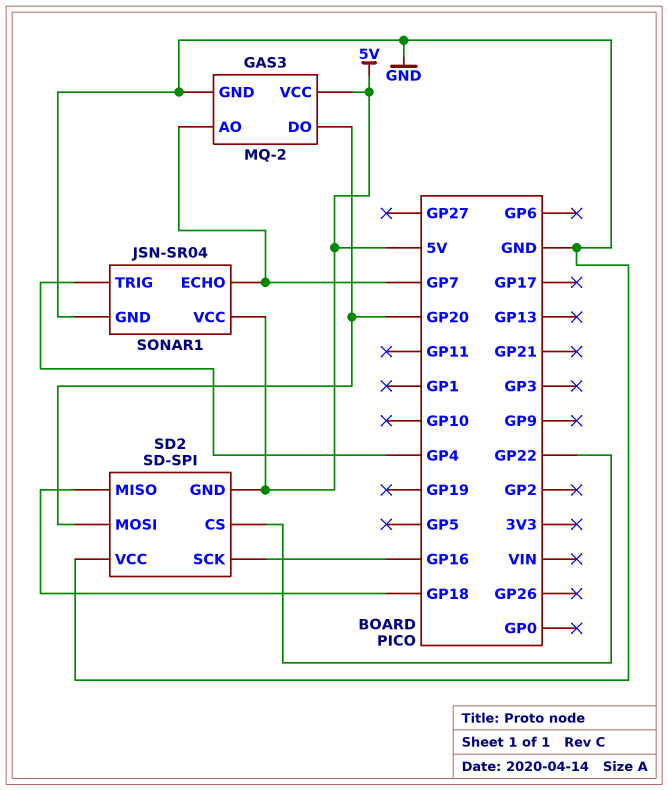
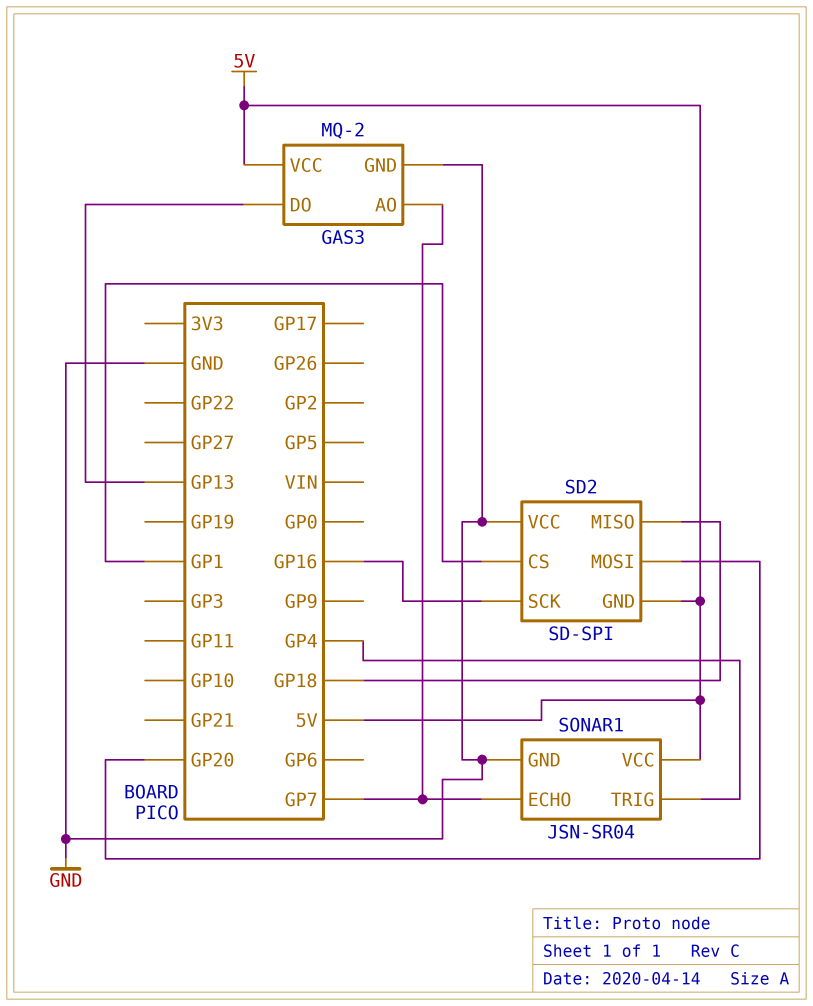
GAS3 pin DO: GP20 -> GP13
SD2 pin CS: GP22 -> GP1

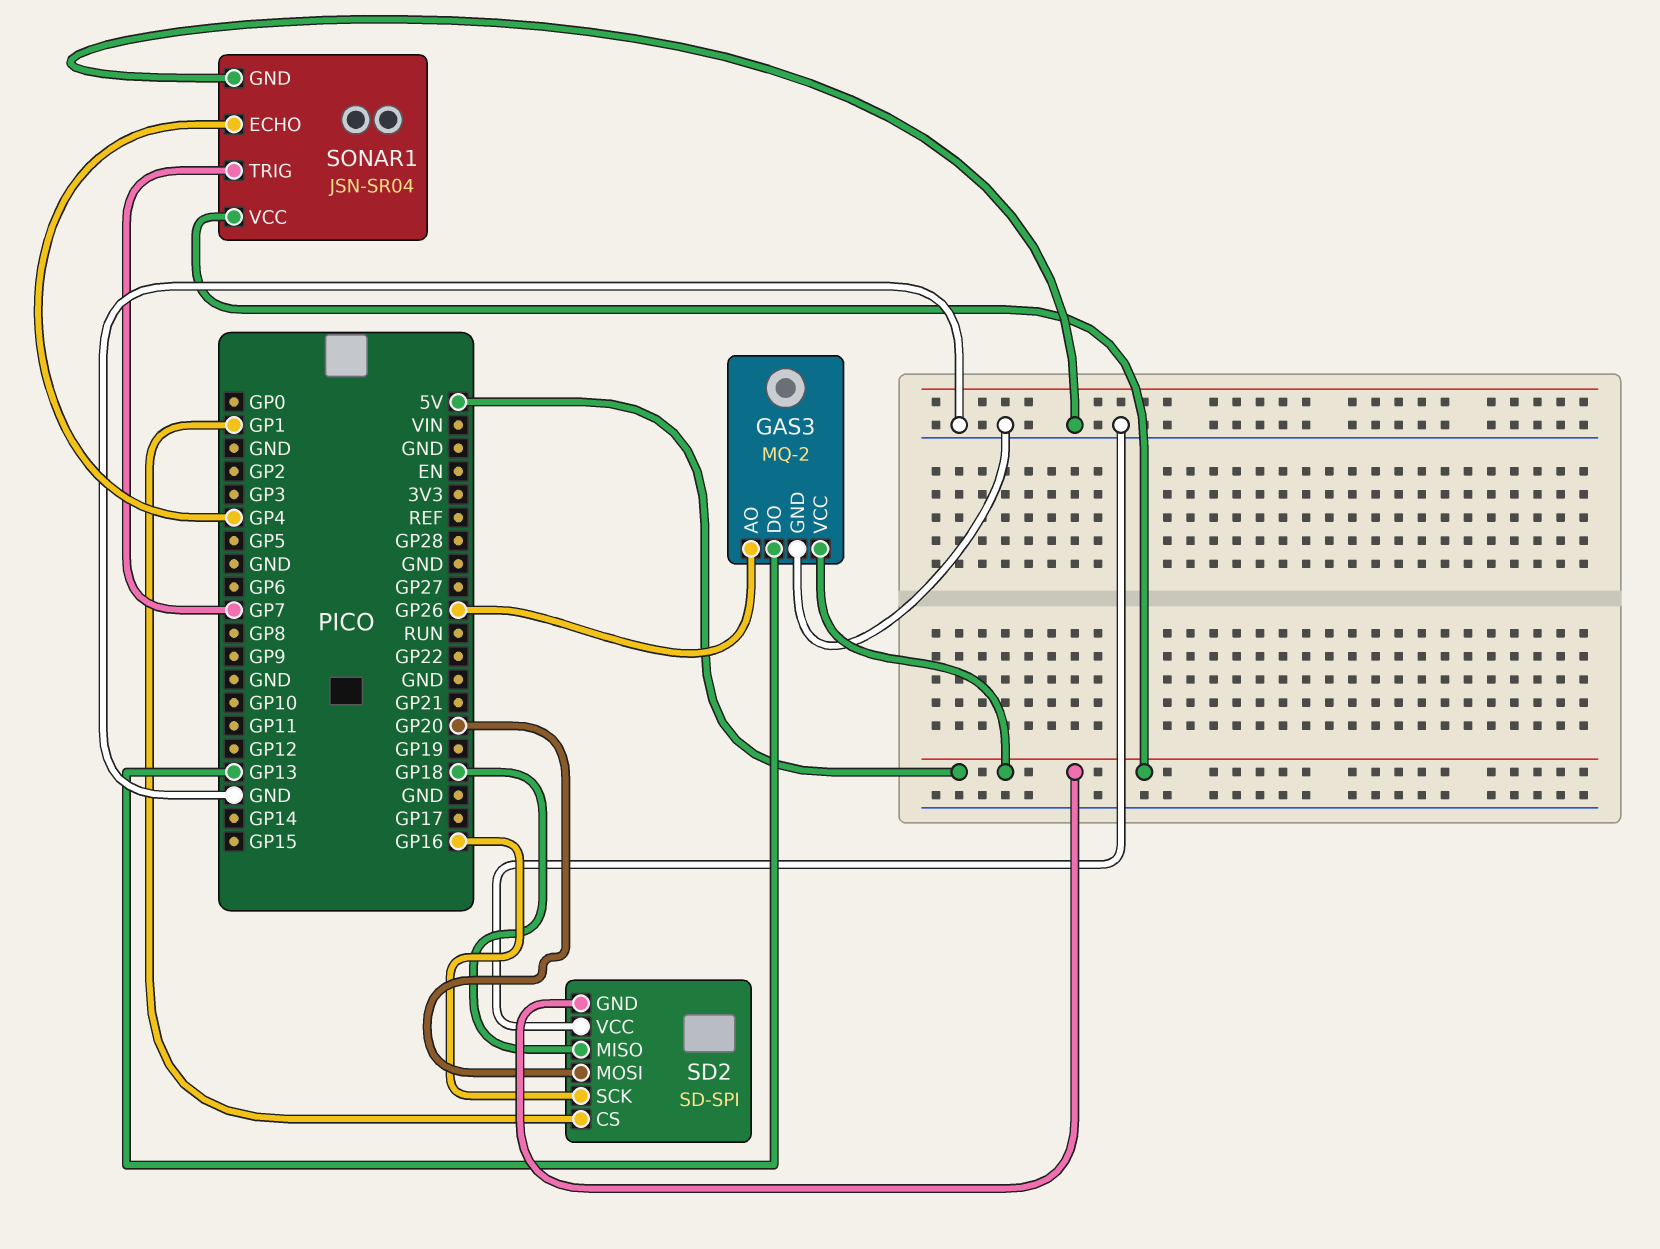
GAS3 pin AO: GP7 -> GP26
SONAR1 pin ECHO: GP7 -> GP4
SONAR1 pin TRIG: GP4 -> GP7

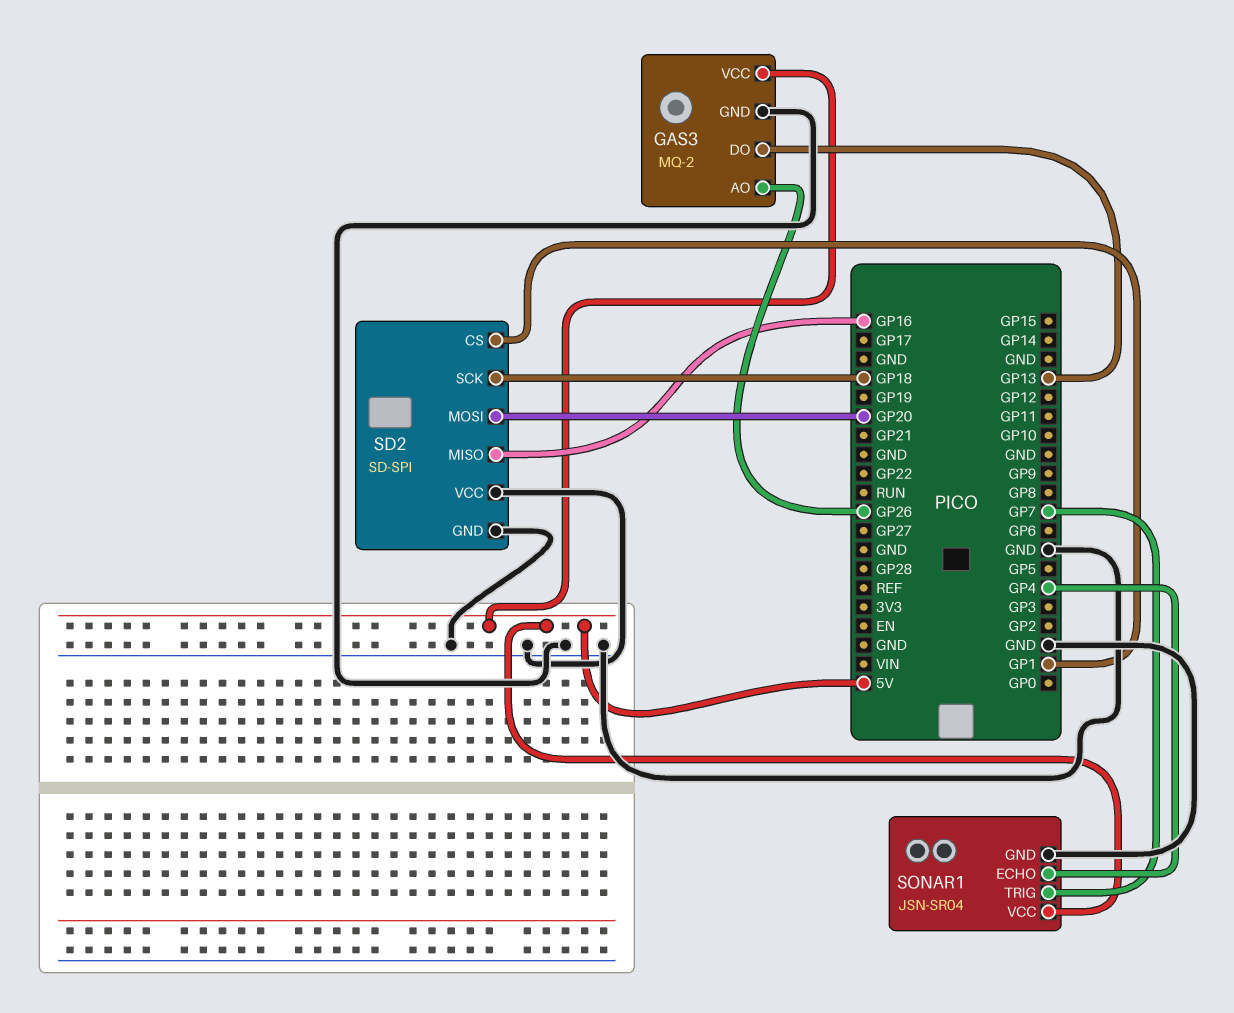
SD2 pin GND: 5V -> GND
SD2 pin MISO: GP18 -> GP16
SD2 pin SCK: GP16 -> GP18

